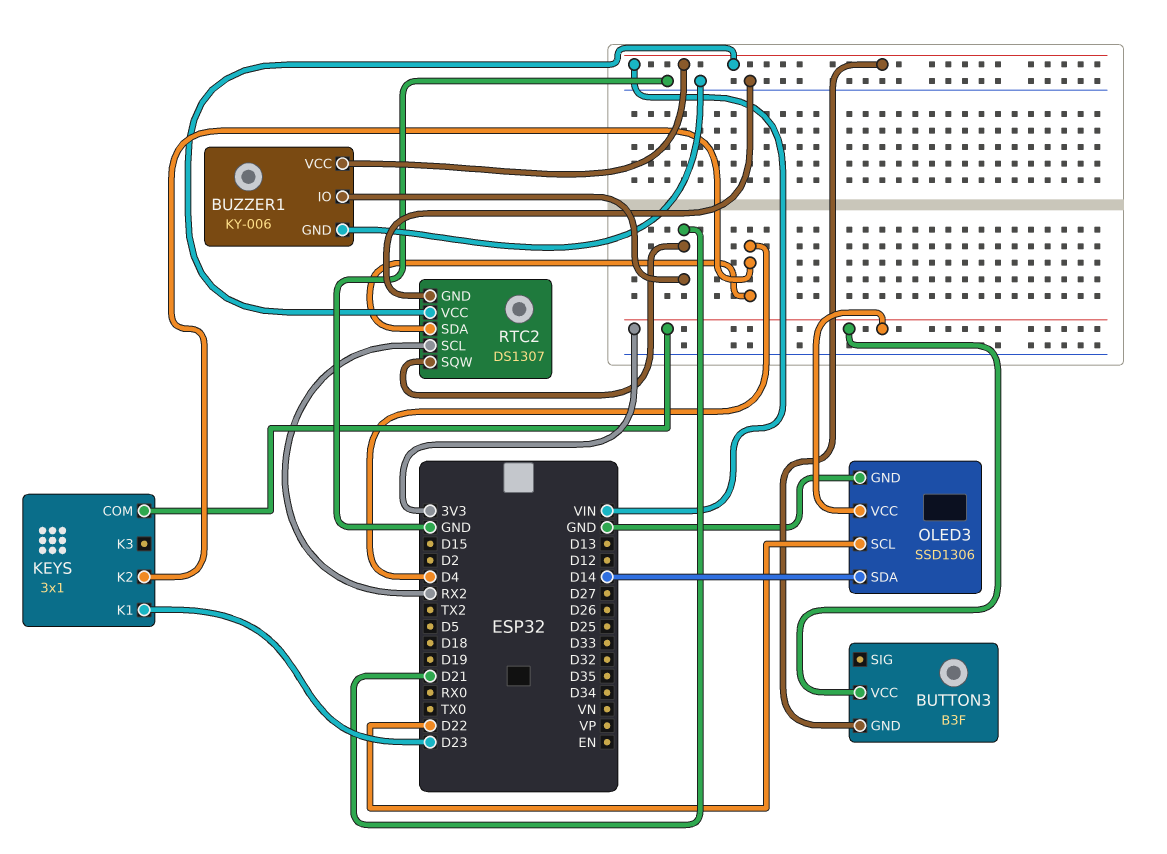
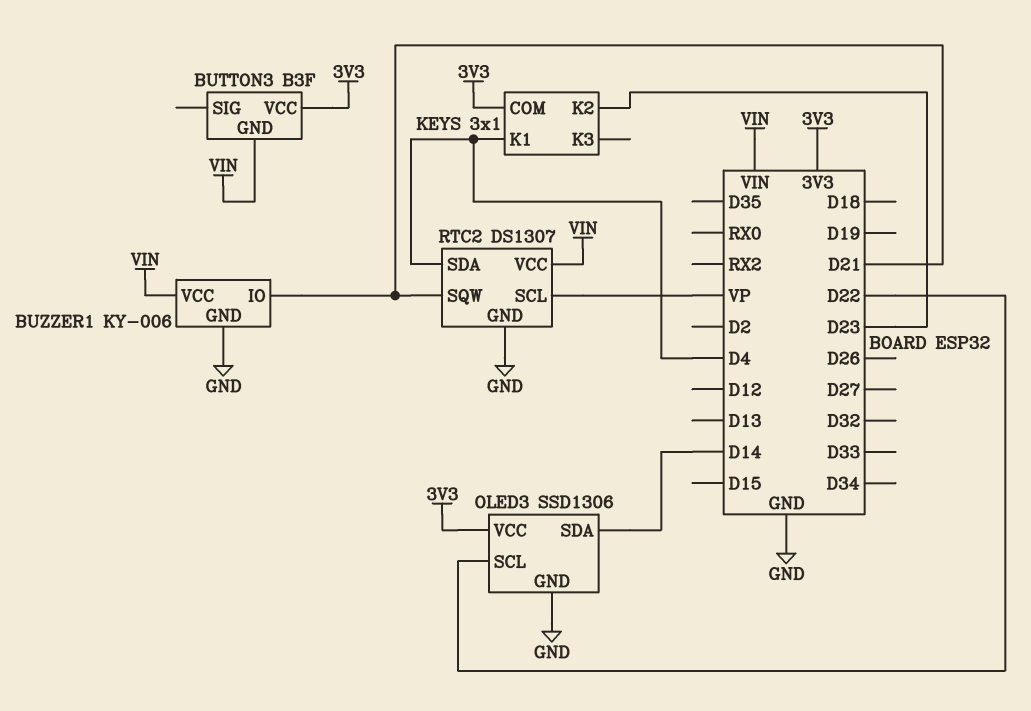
KEYS pin K1: D23 -> D4
KEYS pin K2: D4 -> D23
RTC2 pin SCL: RX2 -> VP

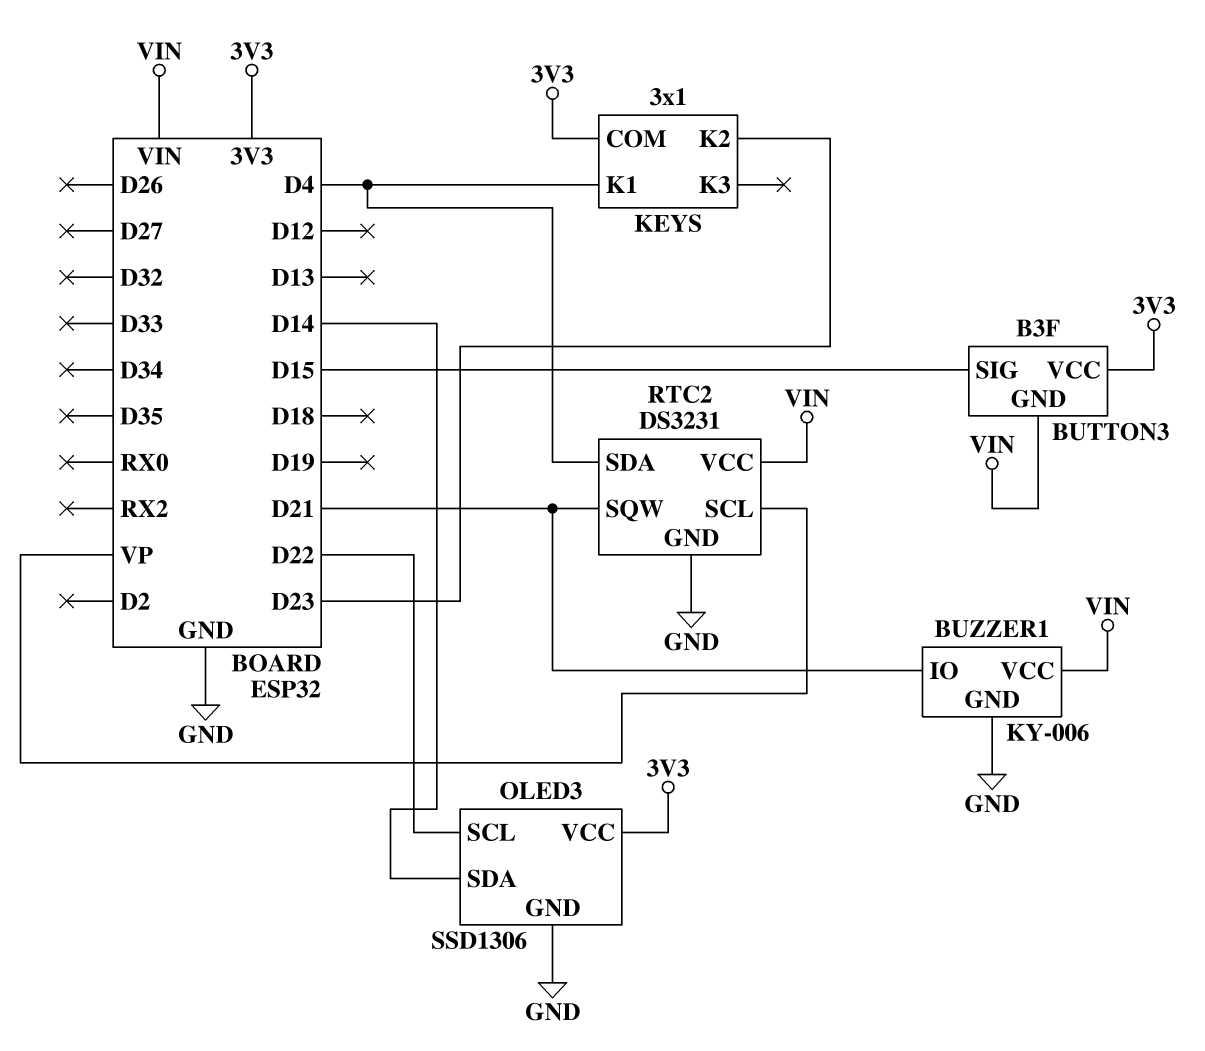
BUTTON3 pin SIG: none -> D15
RTC2: DS1307 -> DS3231

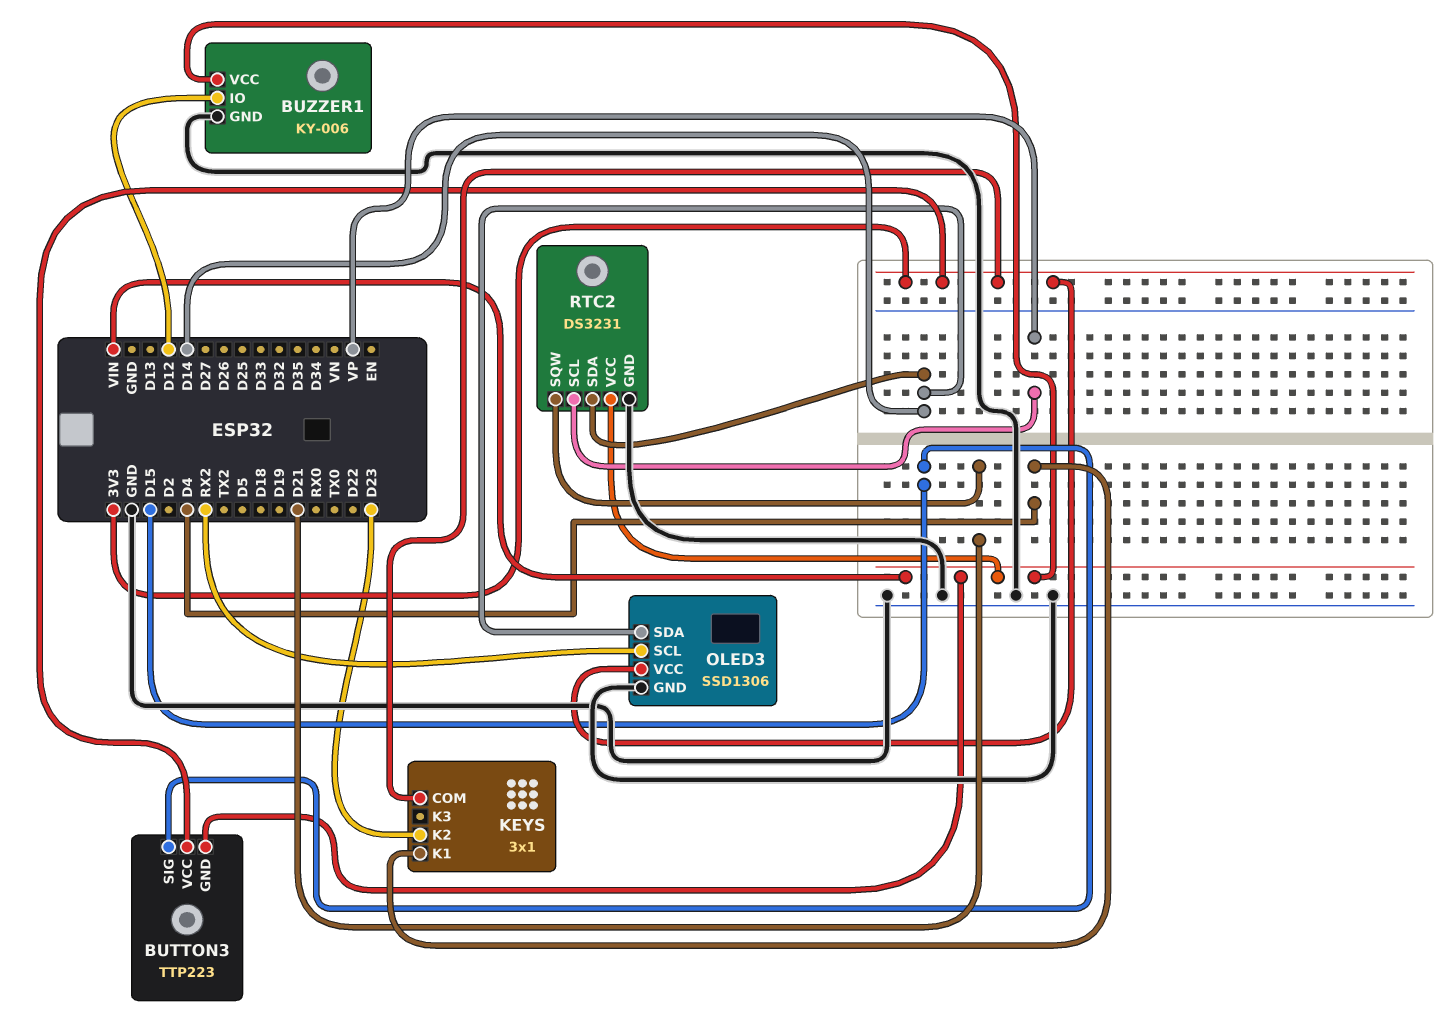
BUTTON3: B3F -> TTP223
BUZZER1 pin IO: D21 -> D12
OLED3 pin SCL: D22 -> RX2
RTC2 pin SDA: D4 -> D14

